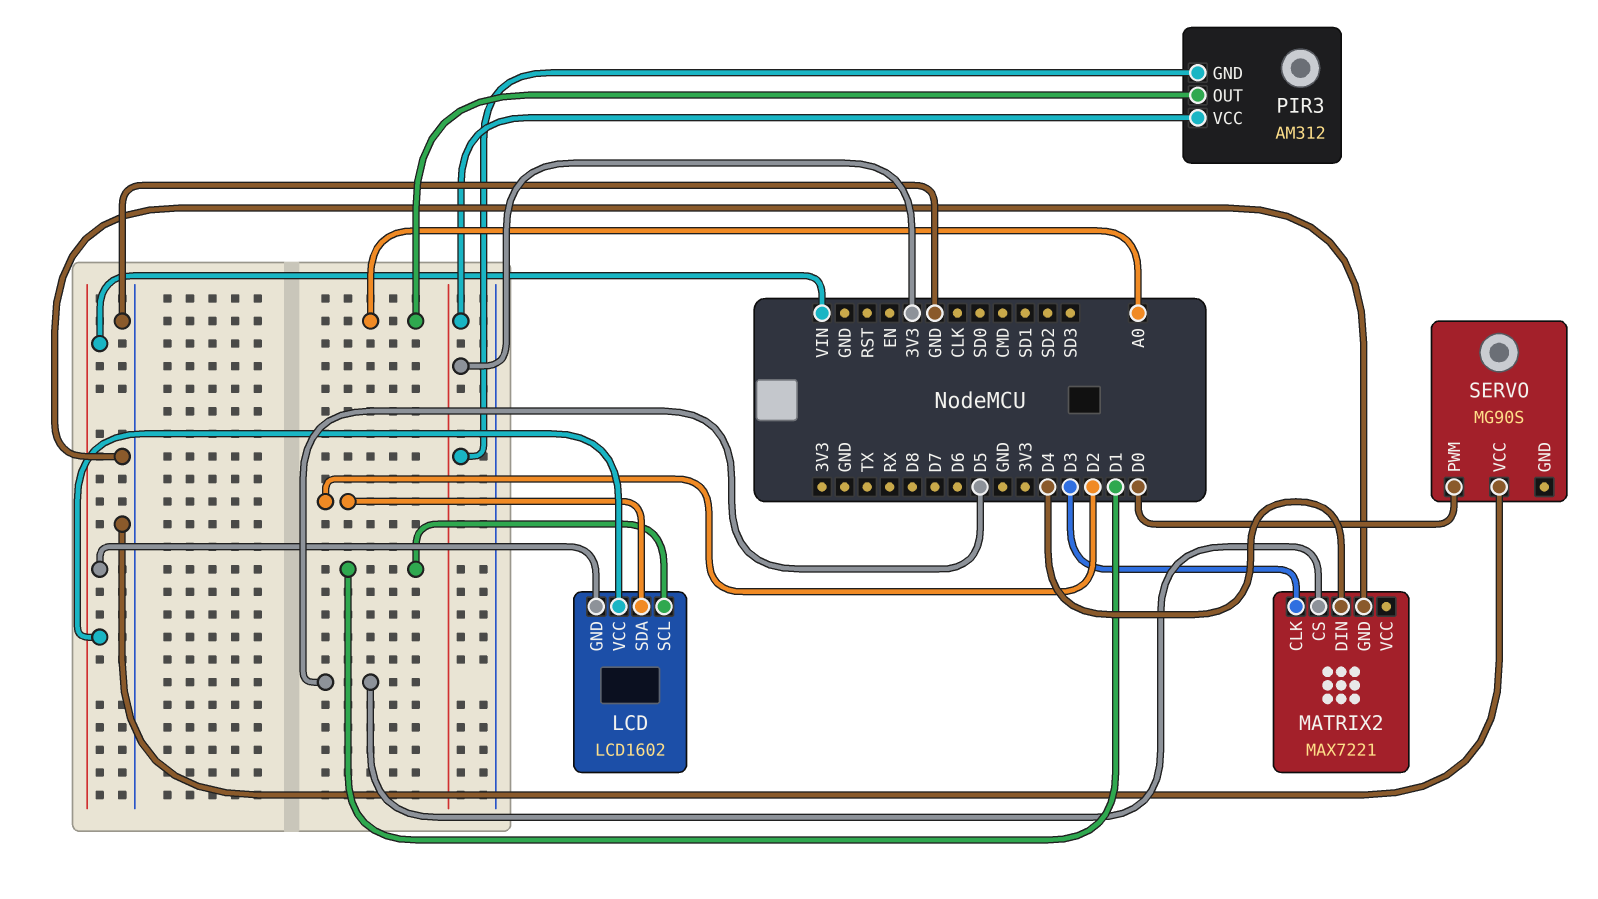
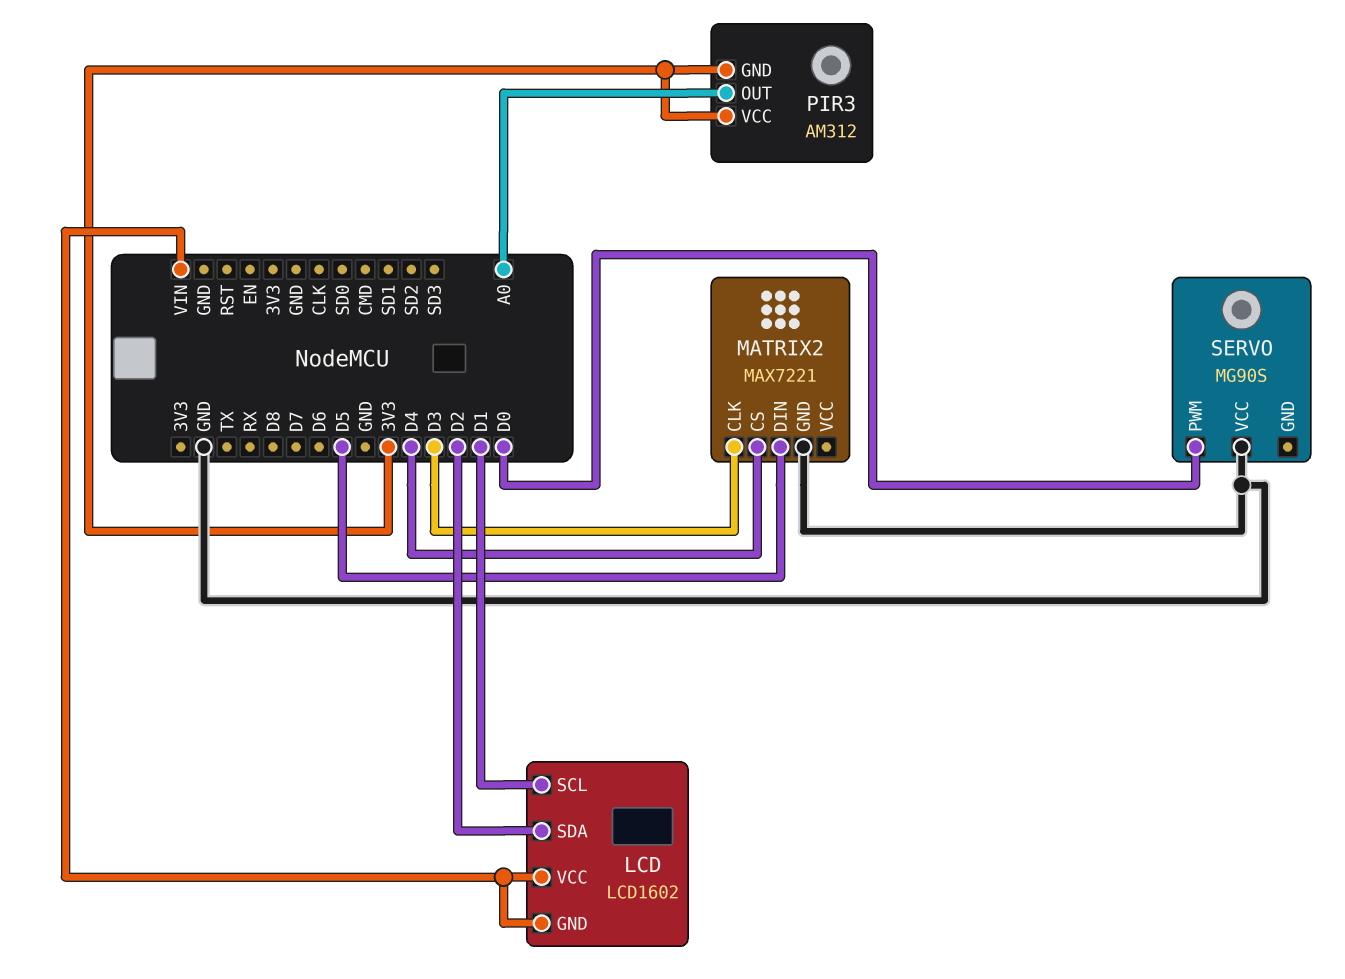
MATRIX2 pin CS: D5 -> D4
MATRIX2 pin DIN: D4 -> D5

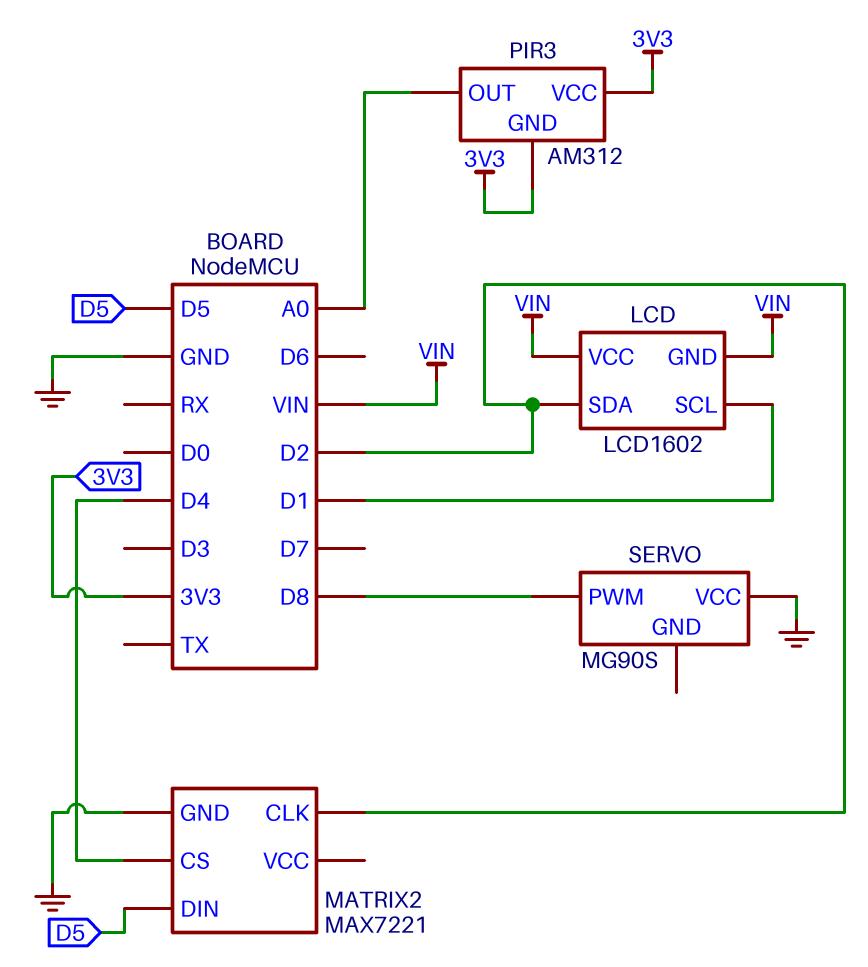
MATRIX2 pin CLK: D3 -> D2
SERVO pin PWM: D0 -> D8

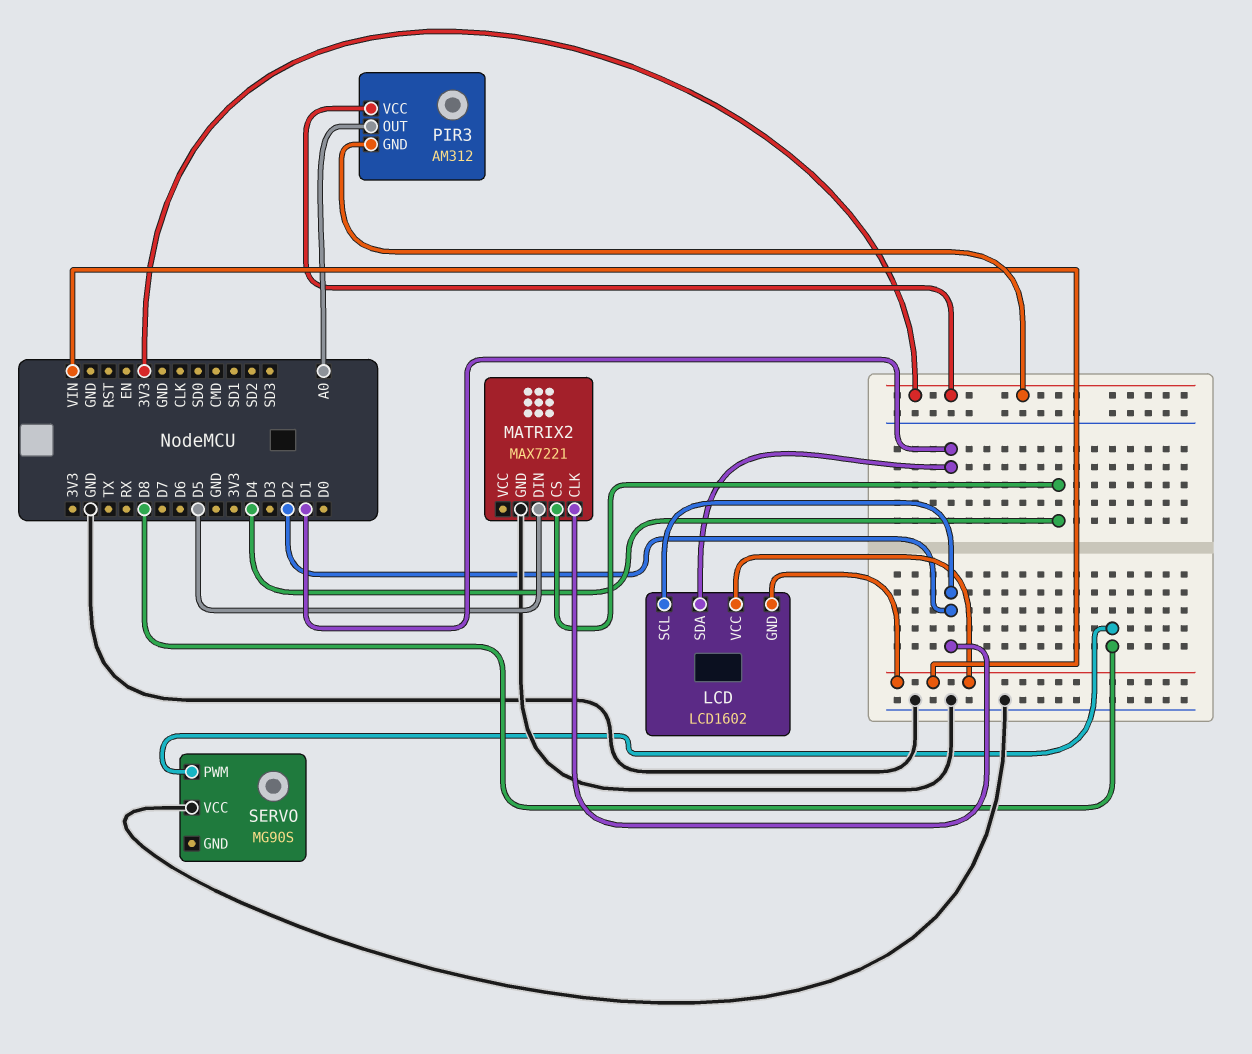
LCD pin SCL: D1 -> D2
LCD pin SDA: D2 -> D1

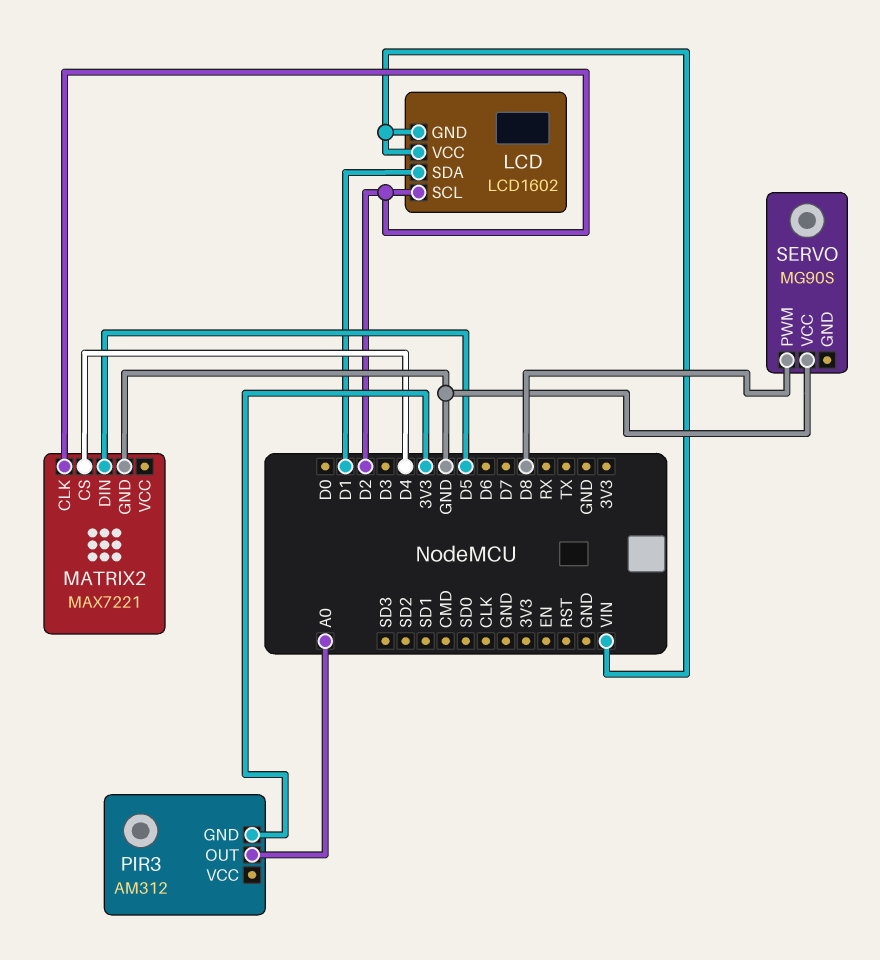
PIR3 pin VCC: 3V3 -> none

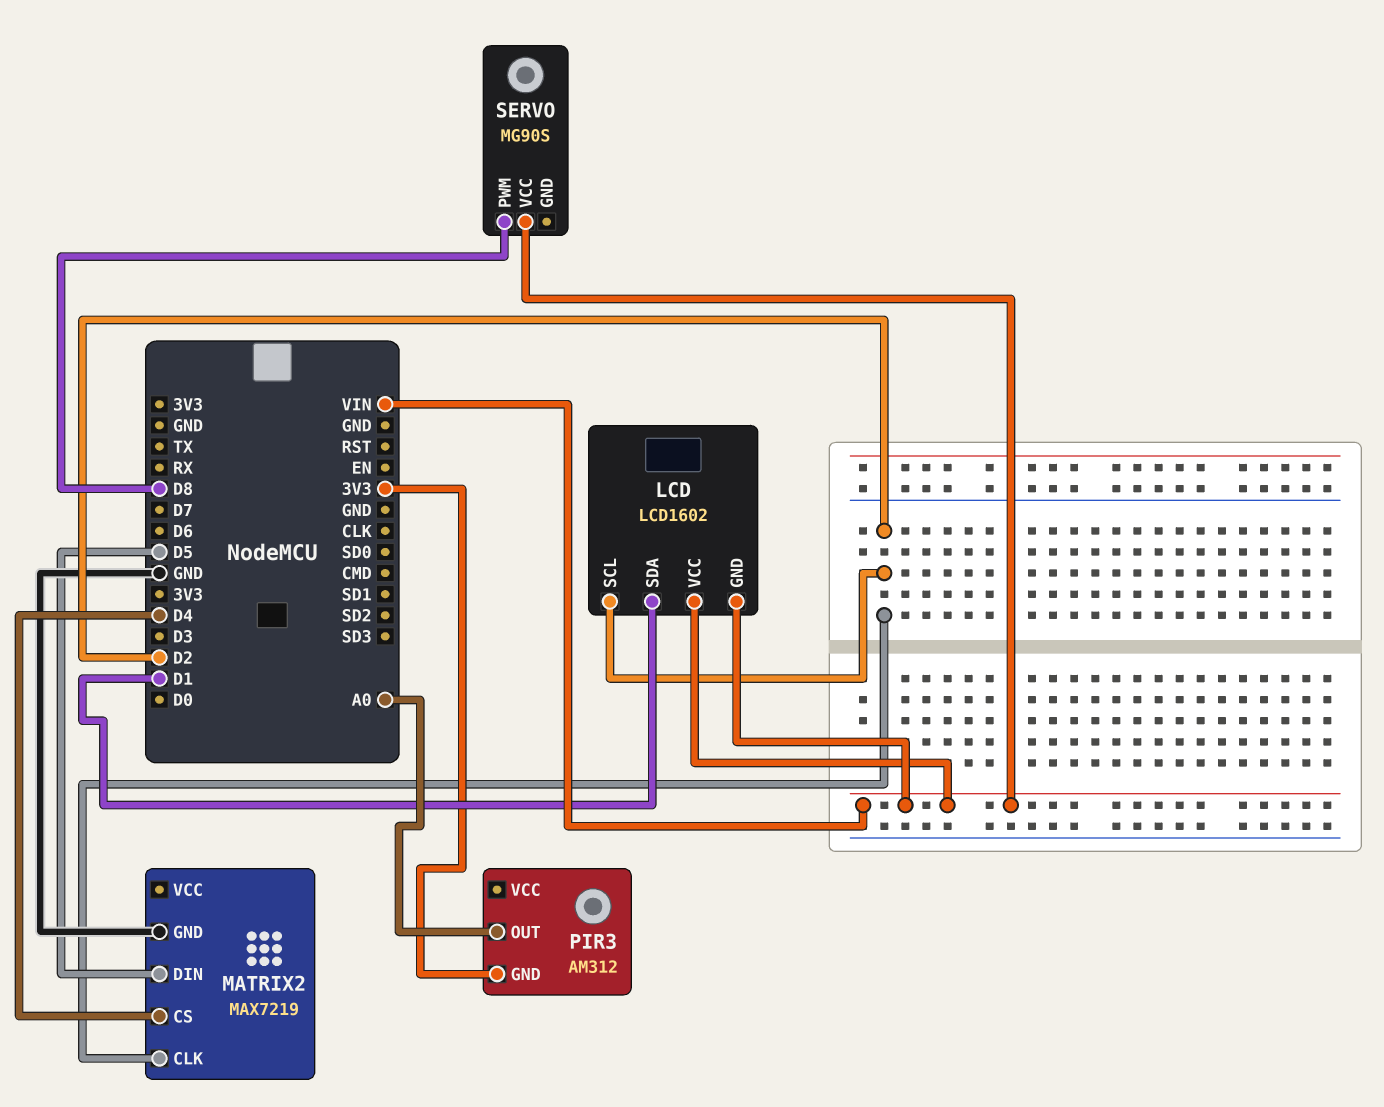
MATRIX2: MAX7221 -> MAX7219
SERVO pin VCC: GND -> VIN

